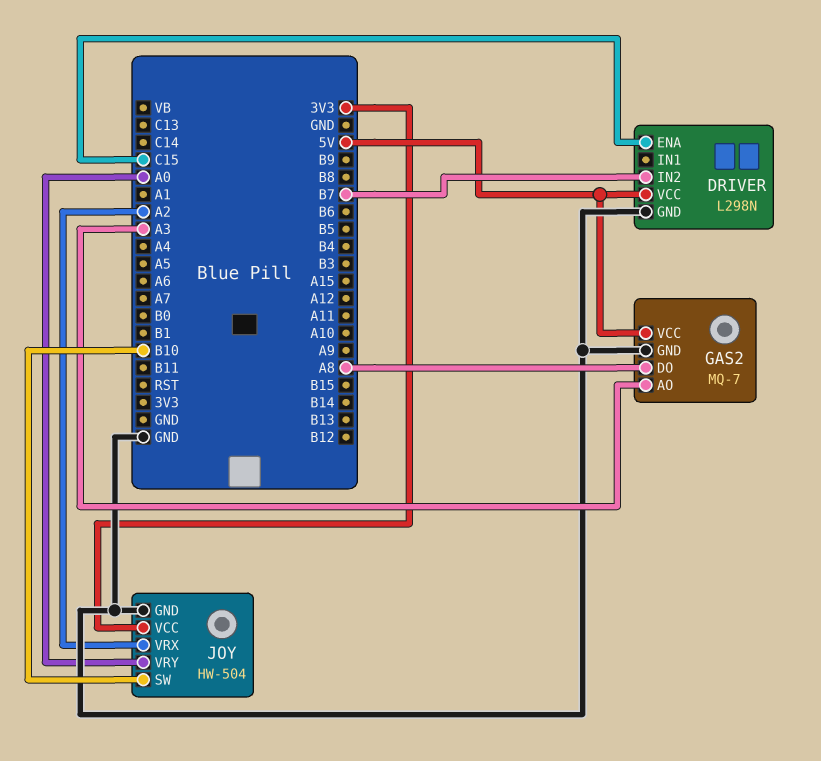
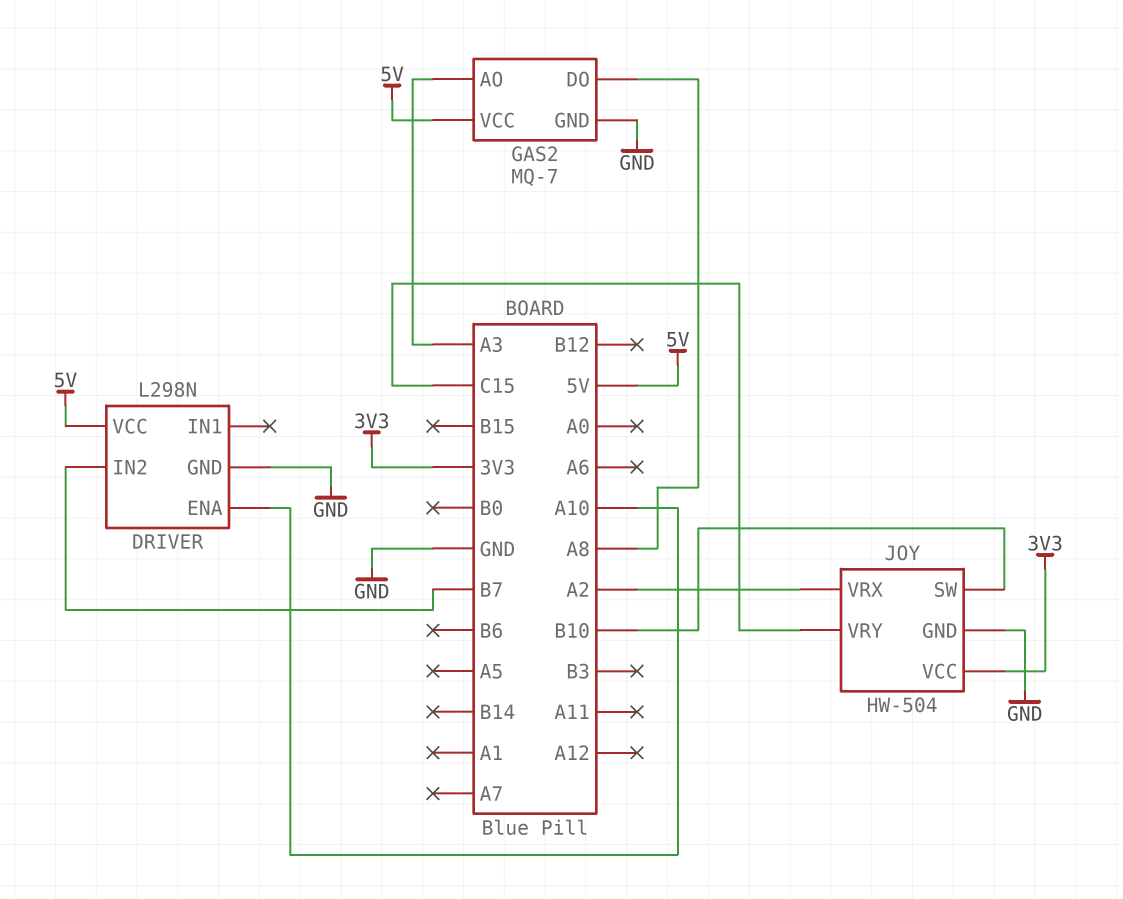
DRIVER pin ENA: C15 -> A10
JOY pin VRY: A0 -> C15

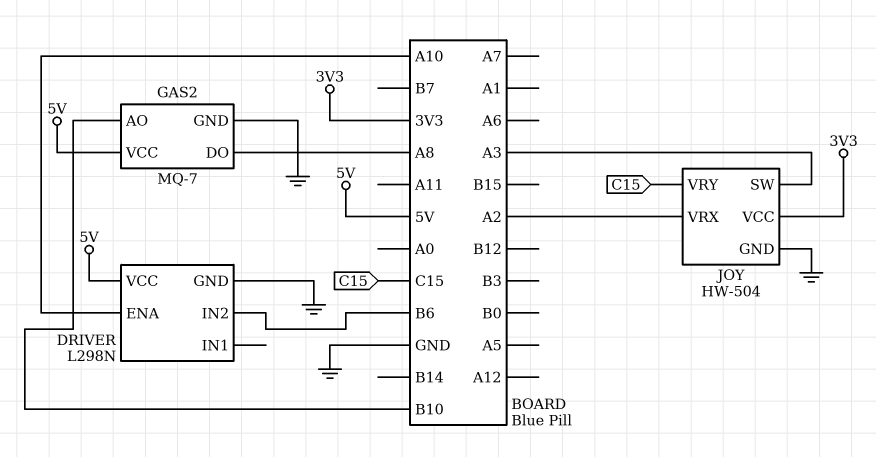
DRIVER pin IN2: B7 -> B6
GAS2 pin AO: A3 -> B10
JOY pin SW: B10 -> A3

